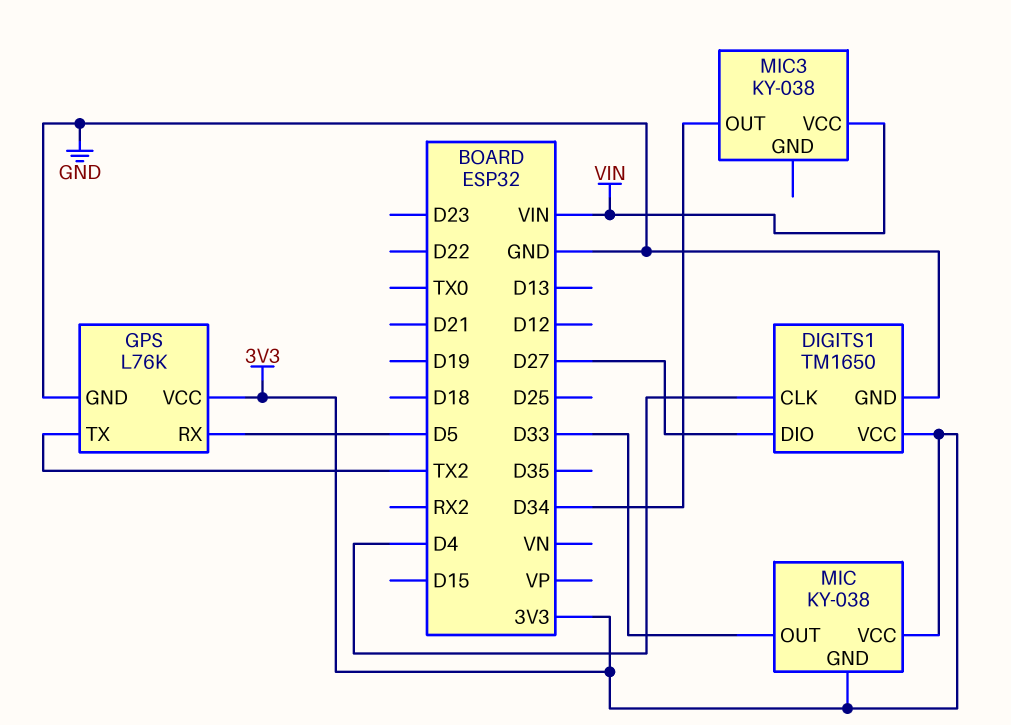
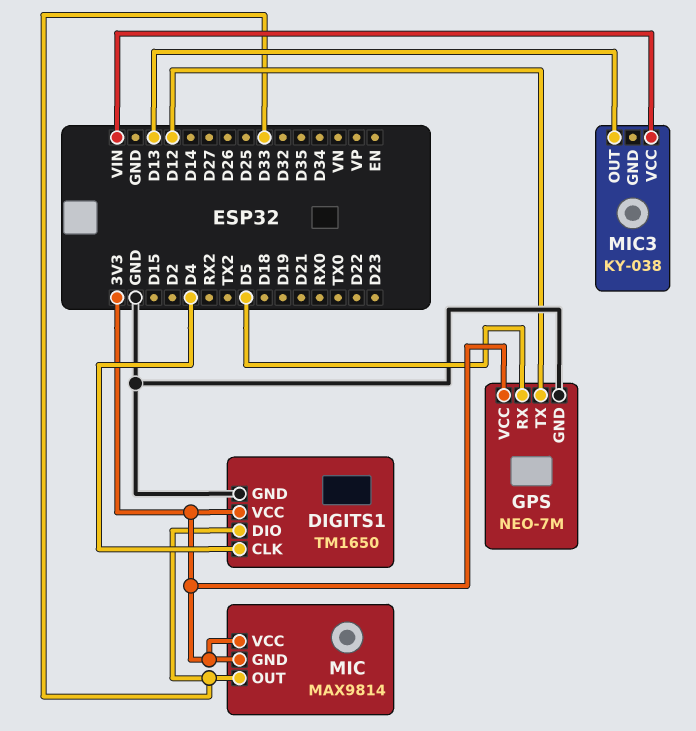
DIGITS1 pin DIO: D27 -> D33
GPS: L76K -> NEO-7M
GPS pin TX: TX2 -> D12
MIC: KY-038 -> MAX9814
MIC3 pin OUT: D34 -> D13

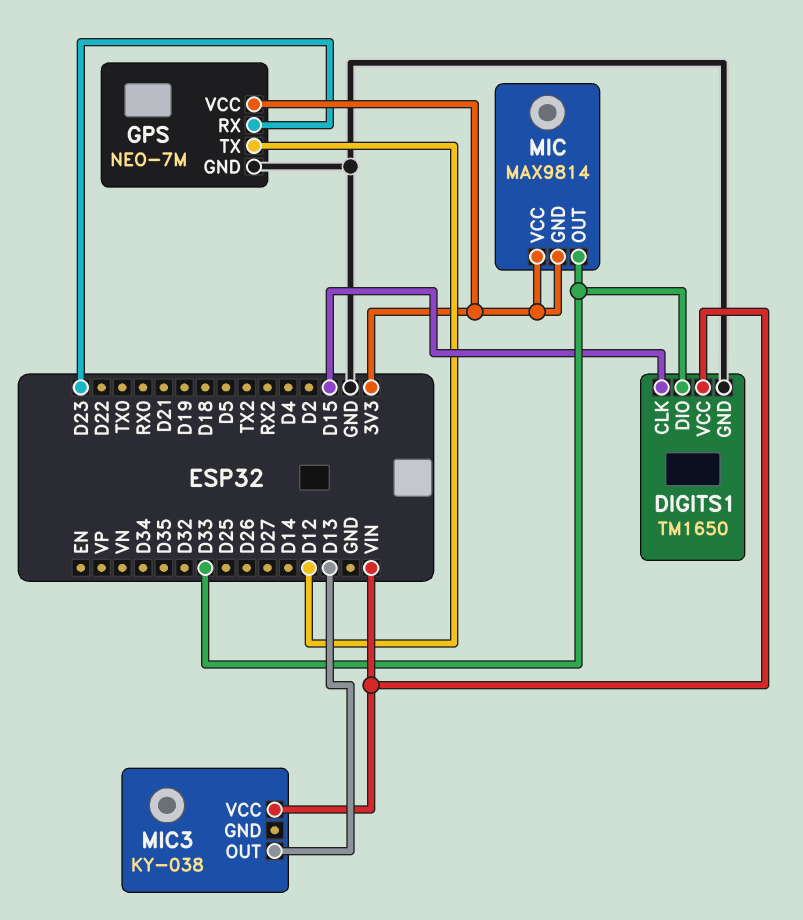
DIGITS1 pin CLK: D4 -> D15
DIGITS1 pin VCC: 3V3 -> VIN
GPS pin RX: D5 -> D23

